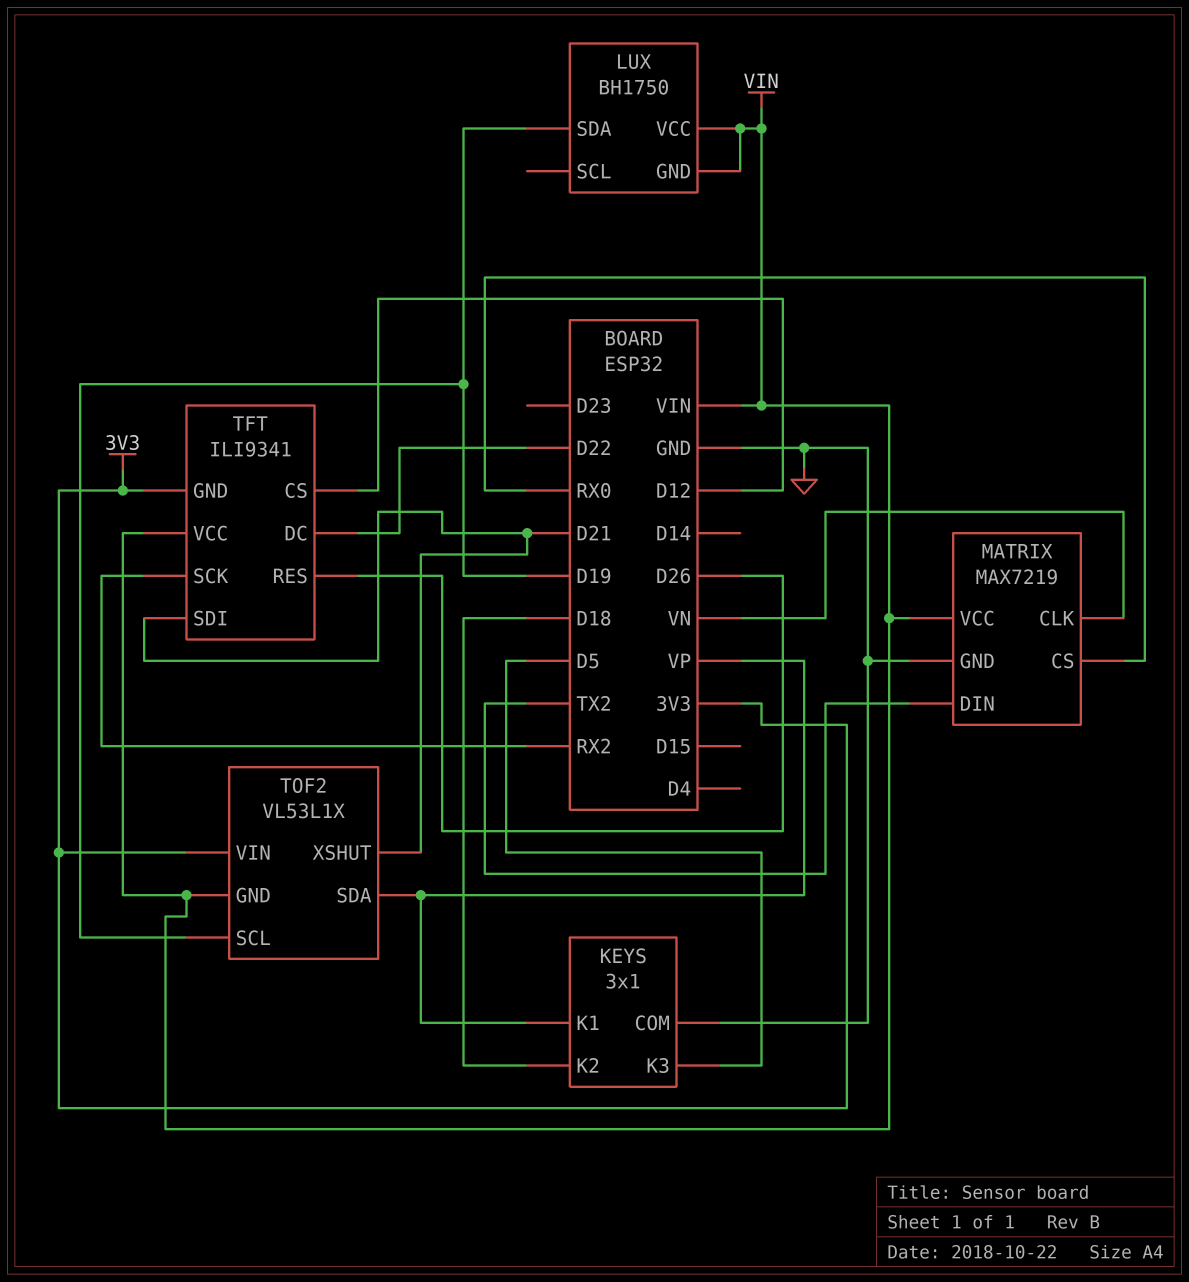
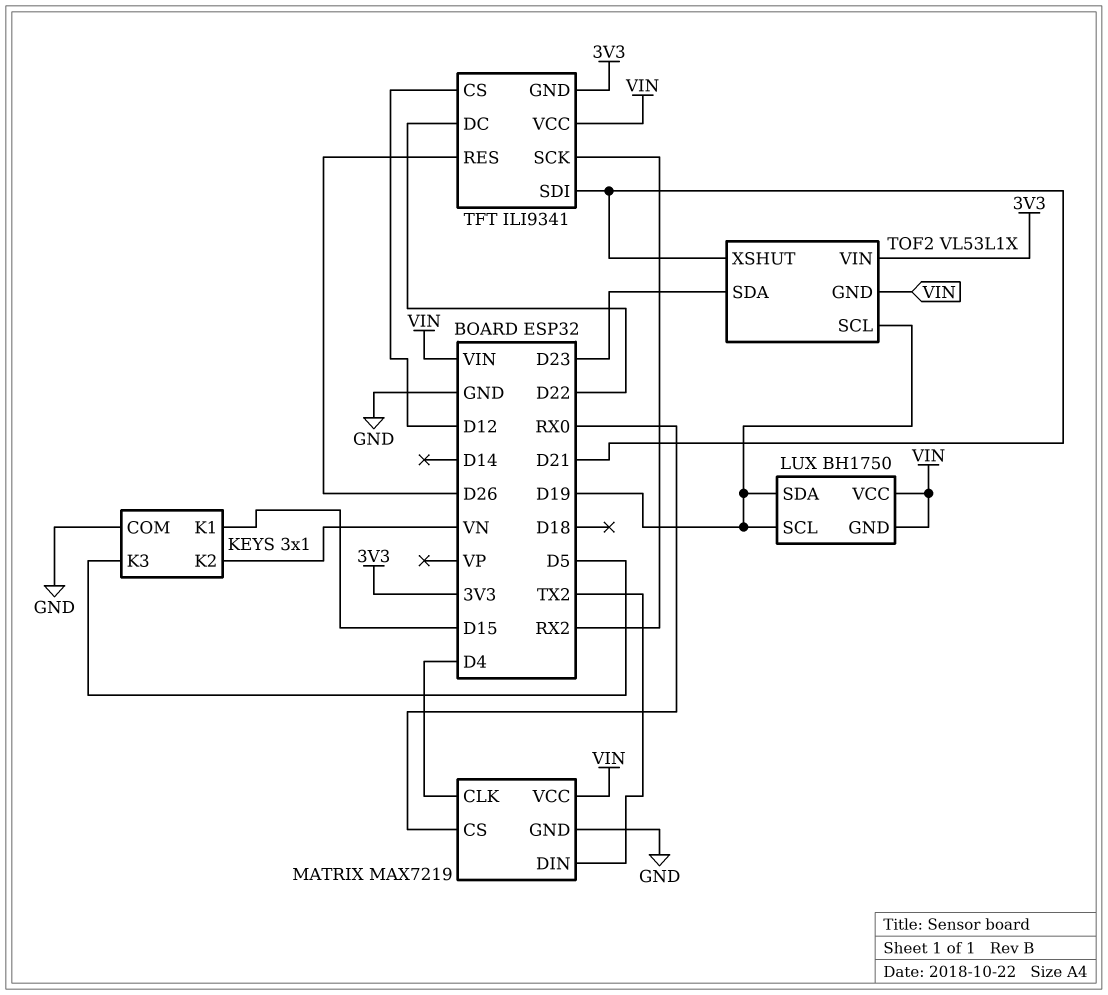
KEYS pin K1: VP -> D15
KEYS pin K2: D18 -> VN
LUX pin SCL: none -> D19
MATRIX pin CLK: VN -> D4
TOF2 pin SDA: VP -> D23

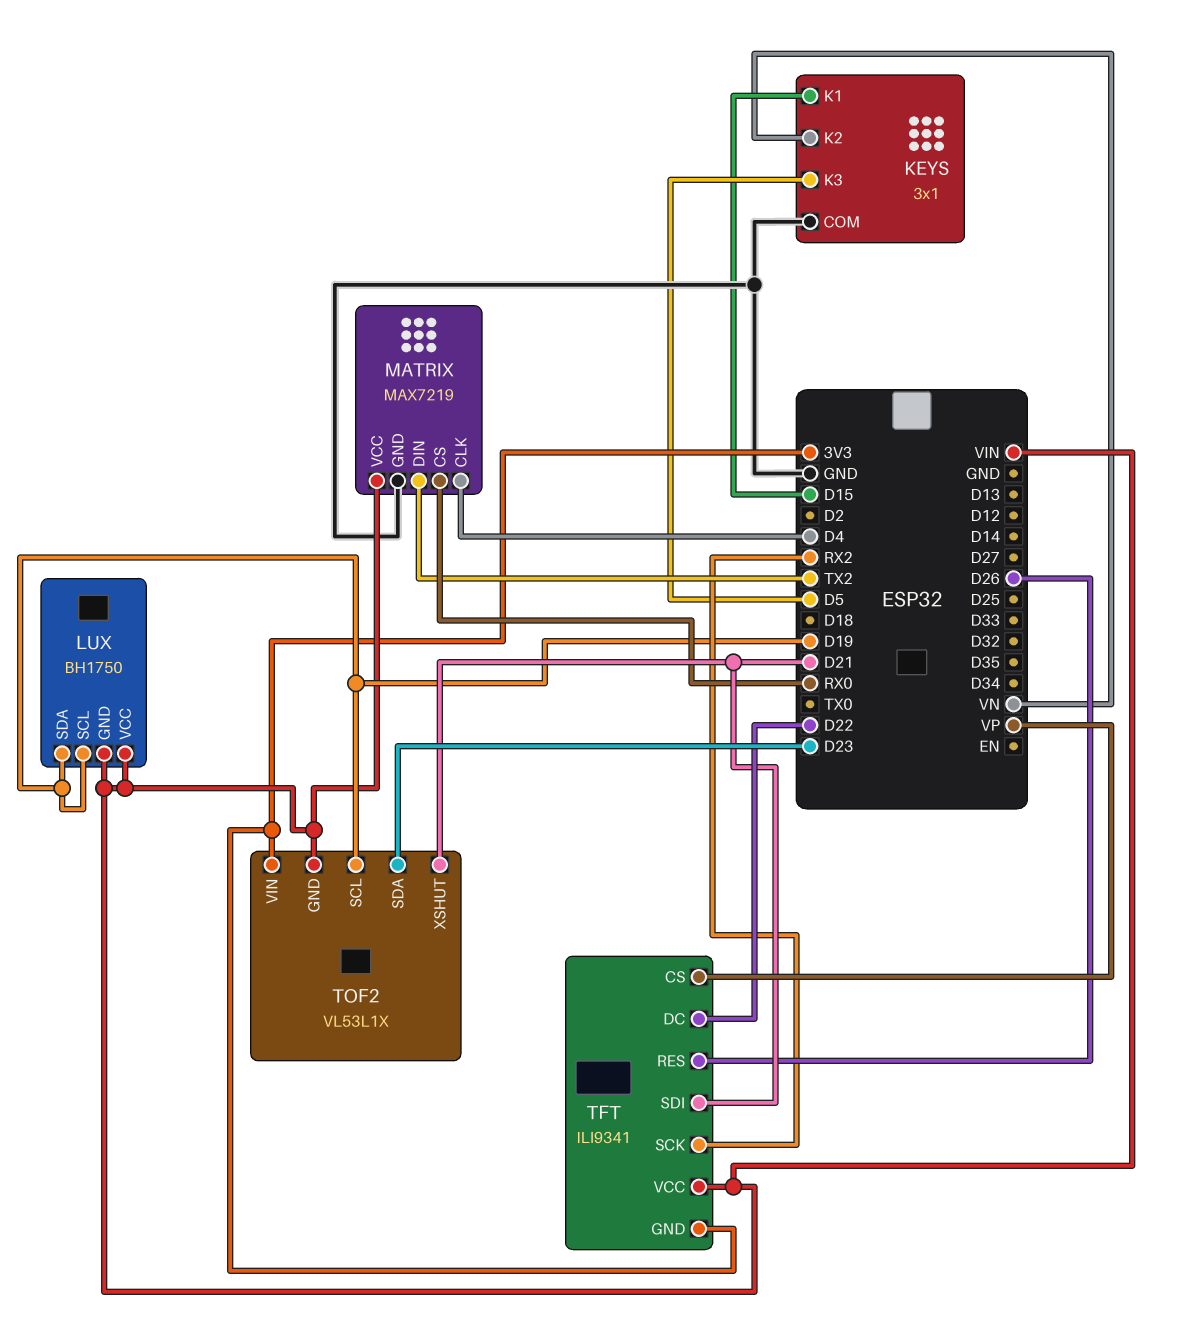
TFT pin CS: D12 -> VP

